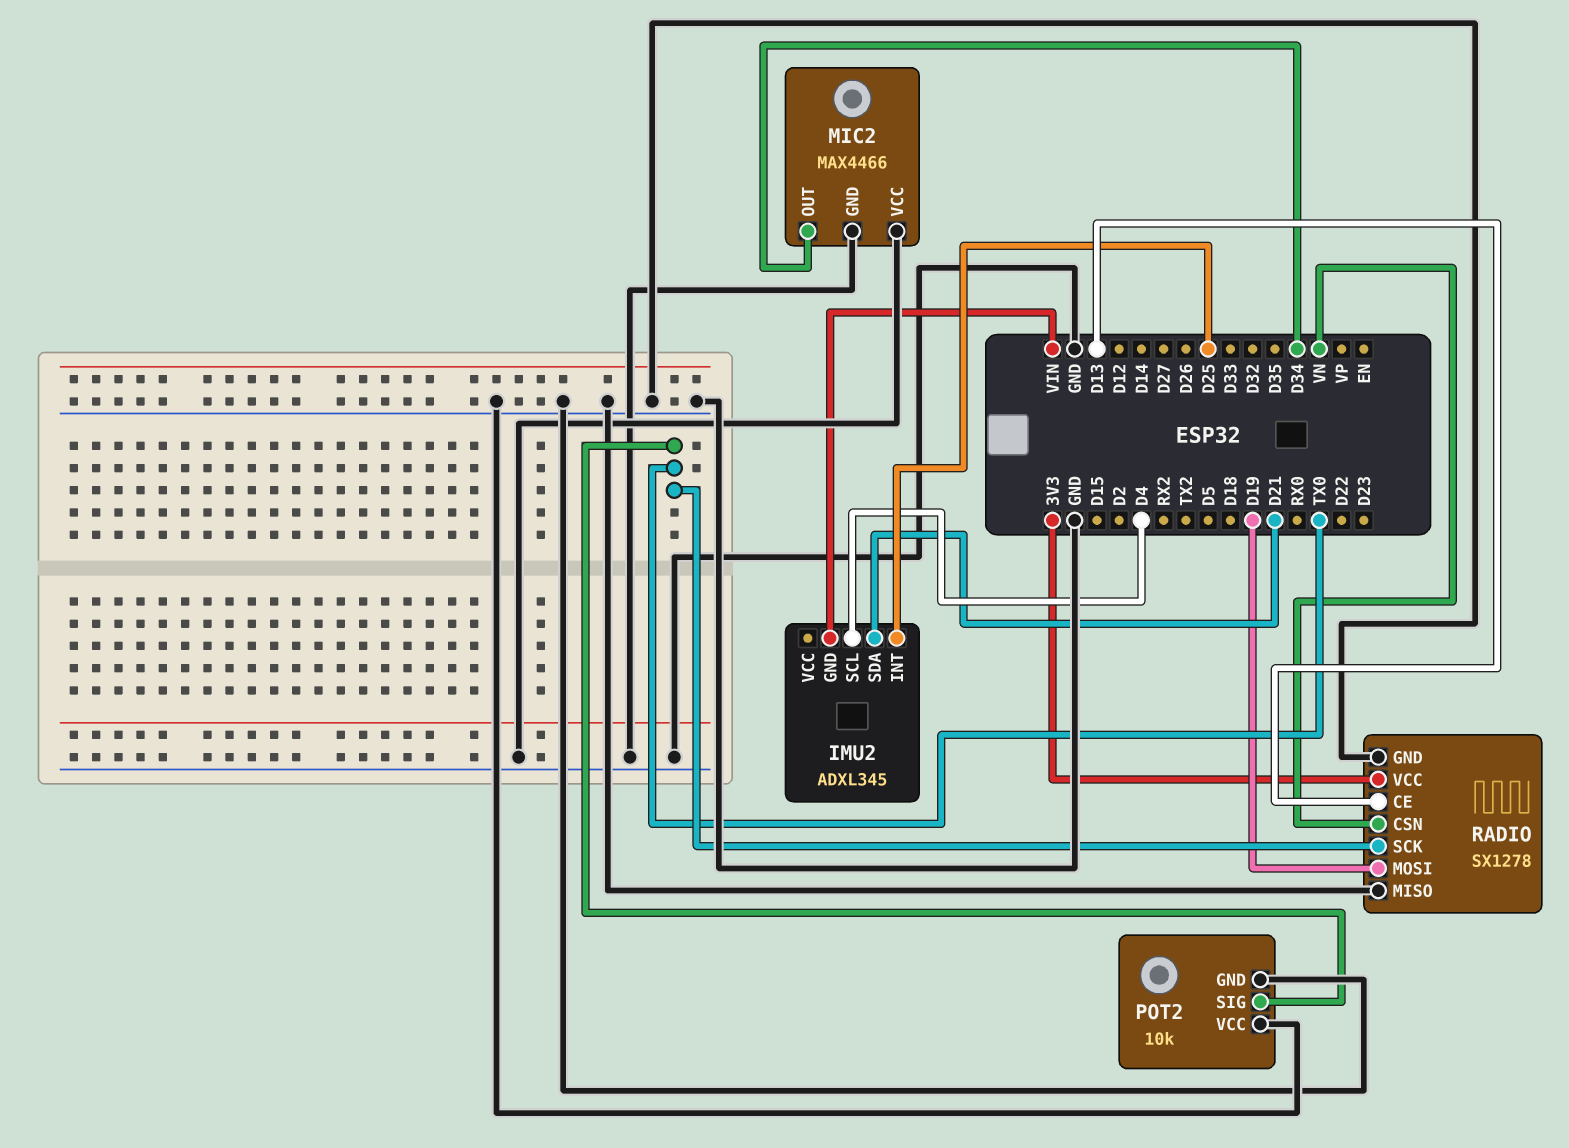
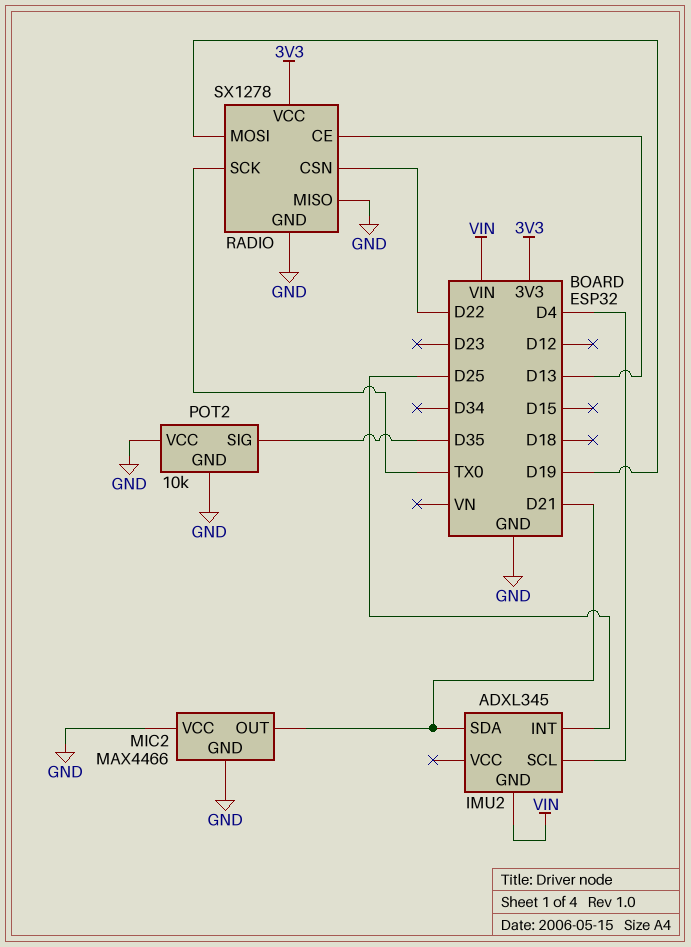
MIC2 pin OUT: D34 -> D21
POT2 pin SIG: TX0 -> D35
RADIO pin CSN: VN -> D22

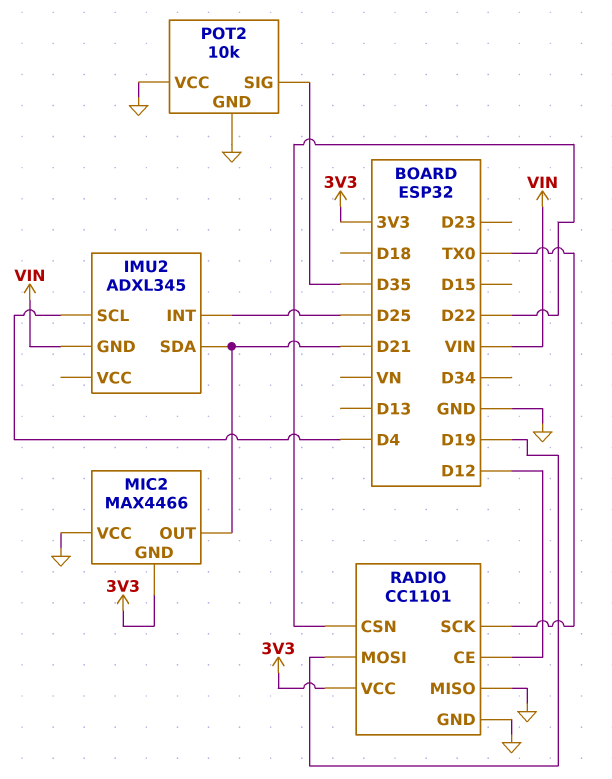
MIC2 pin GND: GND -> 3V3
RADIO: SX1278 -> CC1101
RADIO pin CE: D13 -> D12

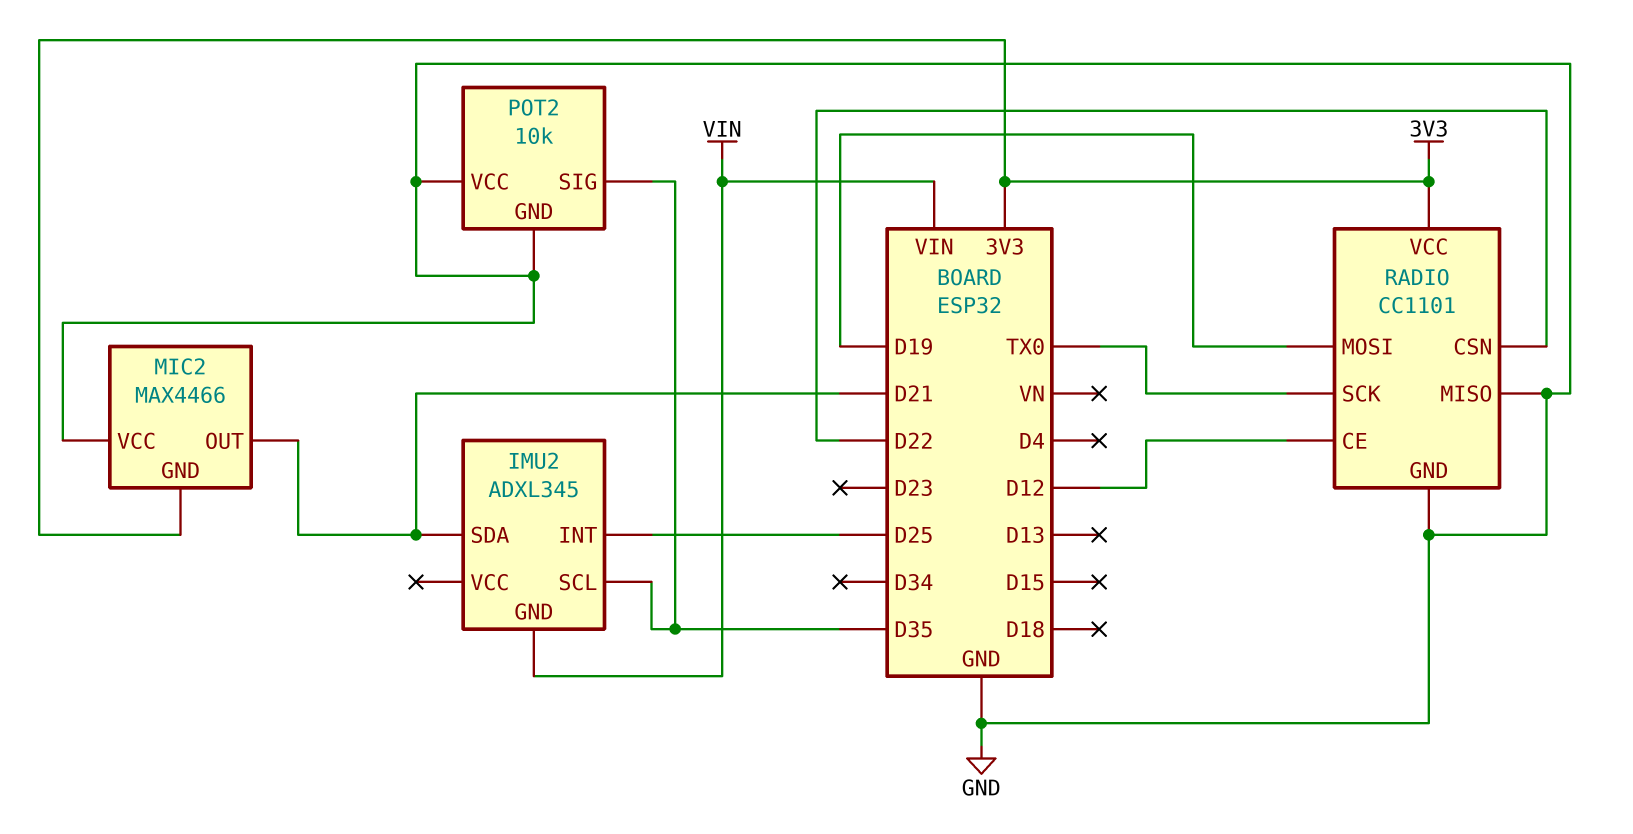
IMU2 pin SCL: D4 -> D35

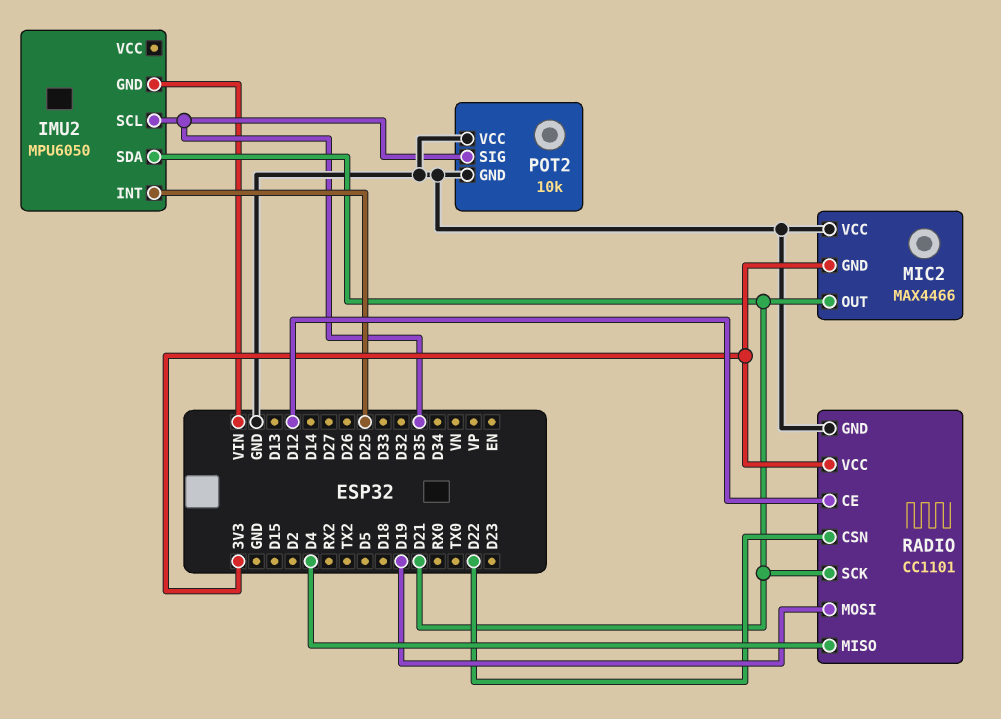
IMU2: ADXL345 -> MPU6050
RADIO pin MISO: GND -> D4
RADIO pin SCK: TX0 -> D21

